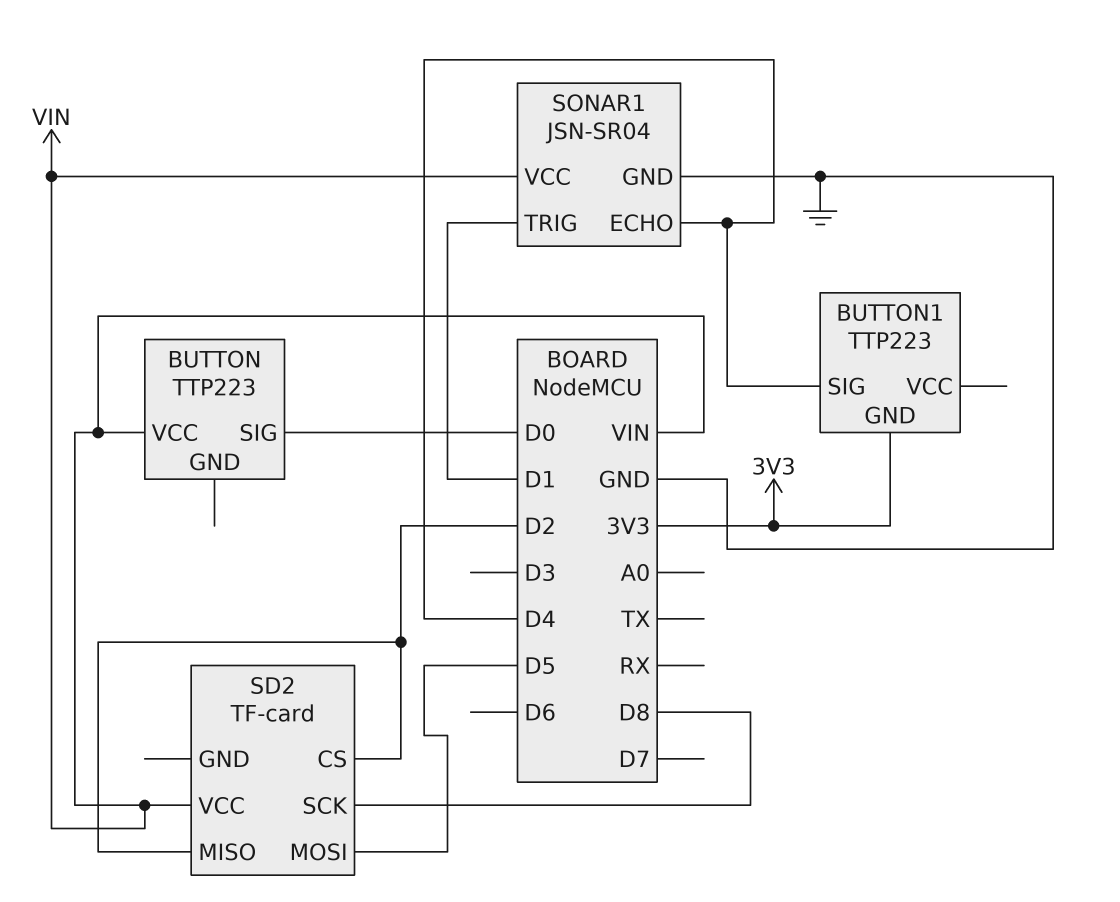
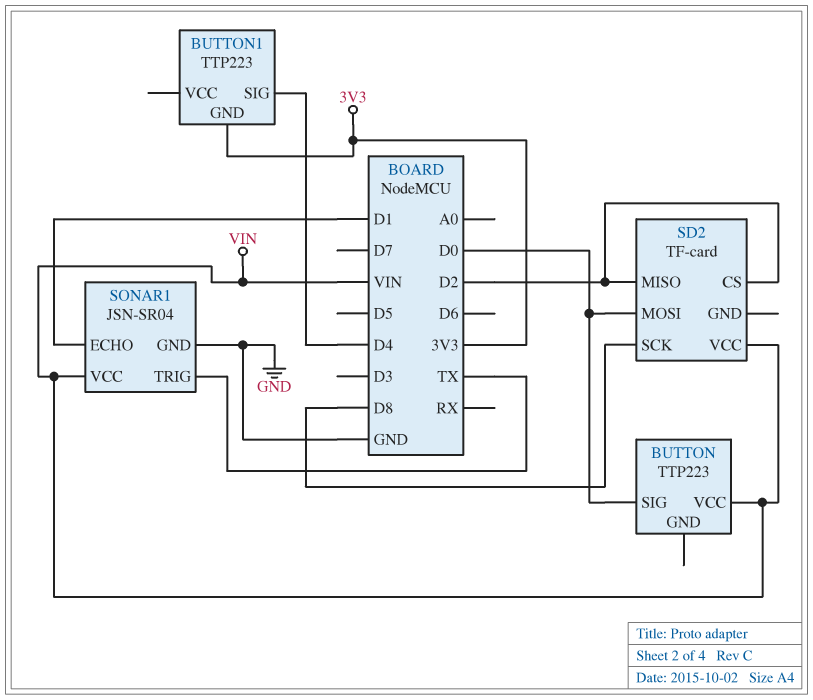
SD2 pin MOSI: D5 -> D0
SONAR1 pin ECHO: D4 -> D1
SONAR1 pin TRIG: D1 -> TX

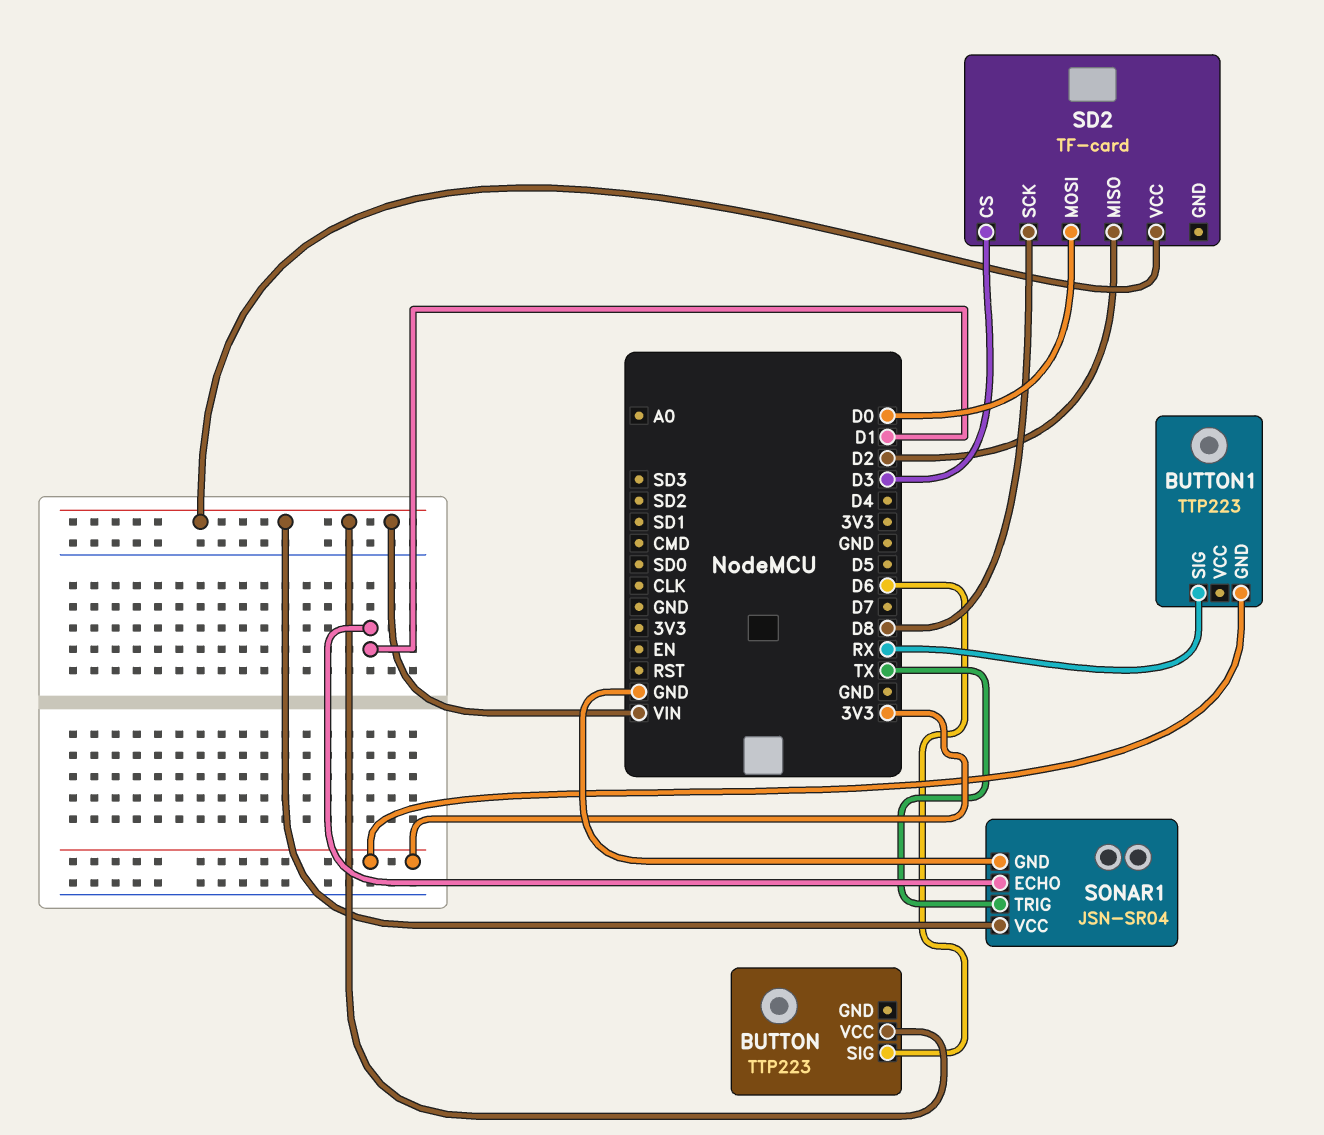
BUTTON pin SIG: D0 -> D6
BUTTON1 pin SIG: D4 -> RX
SD2 pin CS: D2 -> D3

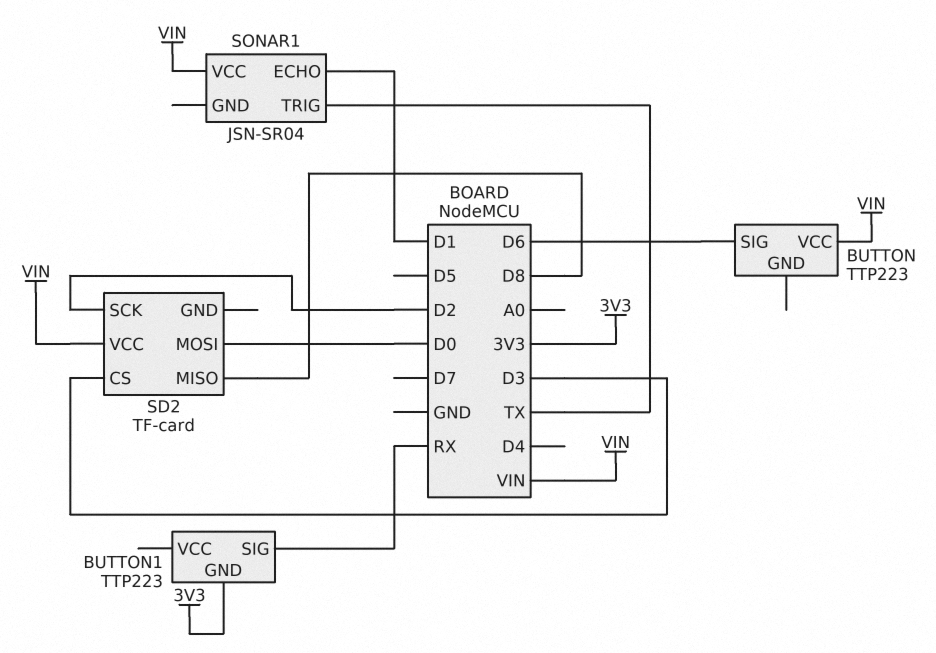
SD2 pin MISO: D2 -> D8
SD2 pin SCK: D8 -> D2
SONAR1 pin GND: GND -> none

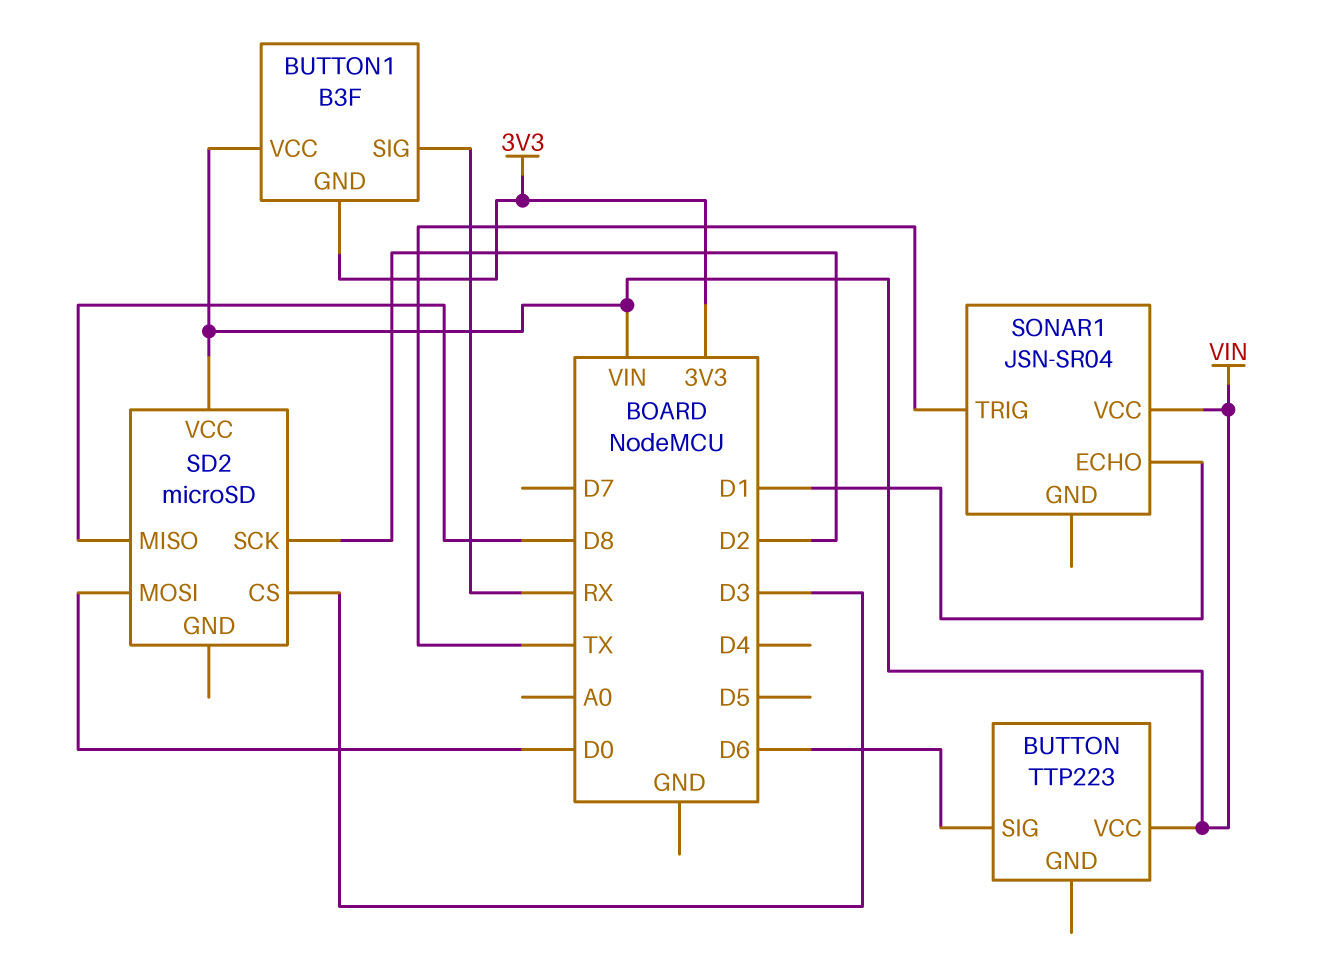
BUTTON1: TTP223 -> B3F
BUTTON1 pin VCC: none -> VIN
SD2: TF-card -> microSD

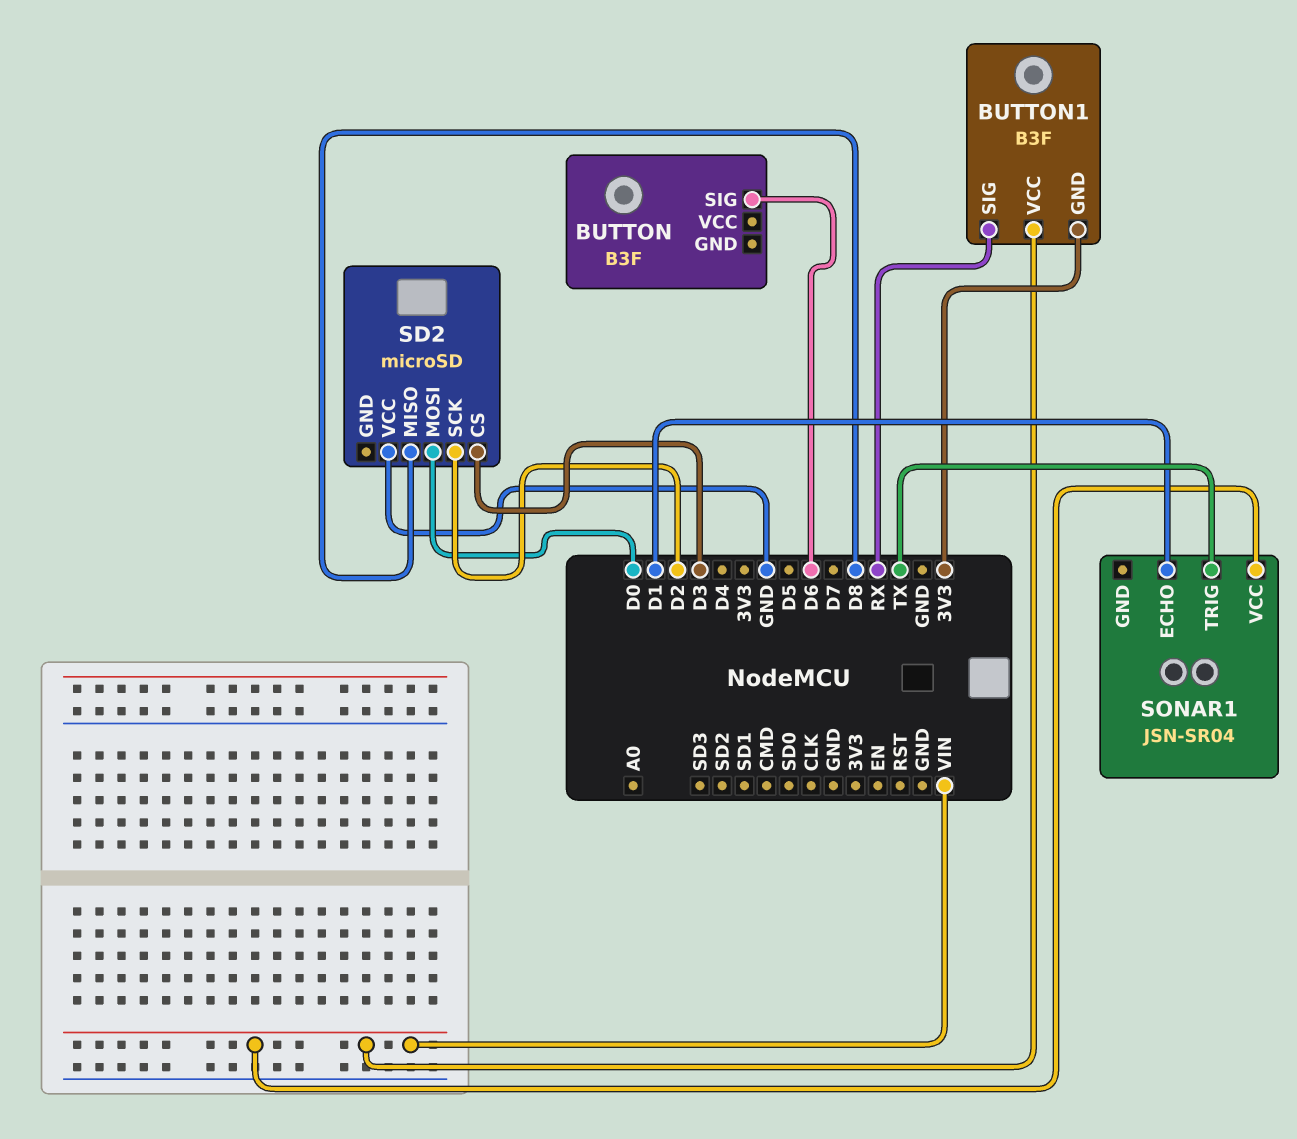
BUTTON: TTP223 -> B3F
BUTTON pin VCC: VIN -> none
SD2 pin VCC: VIN -> GND

